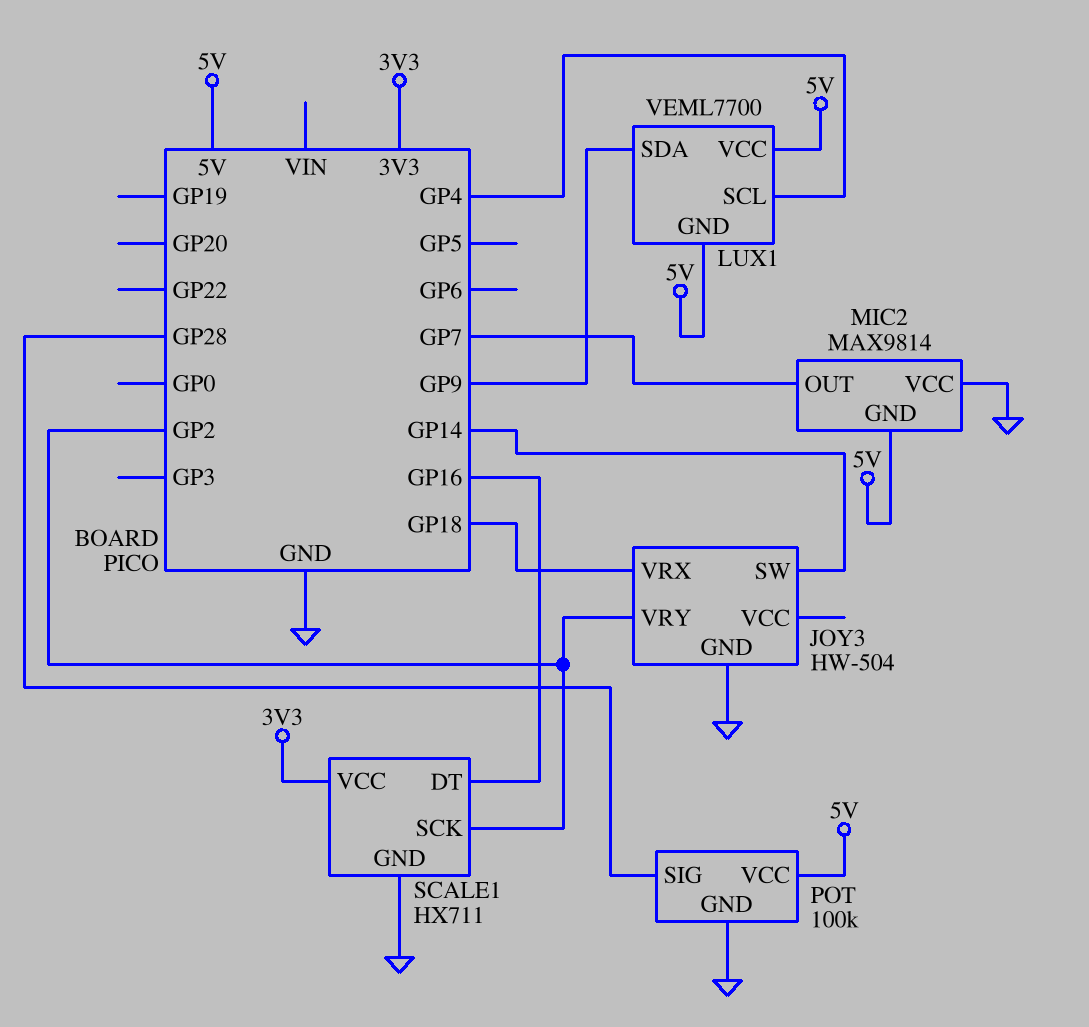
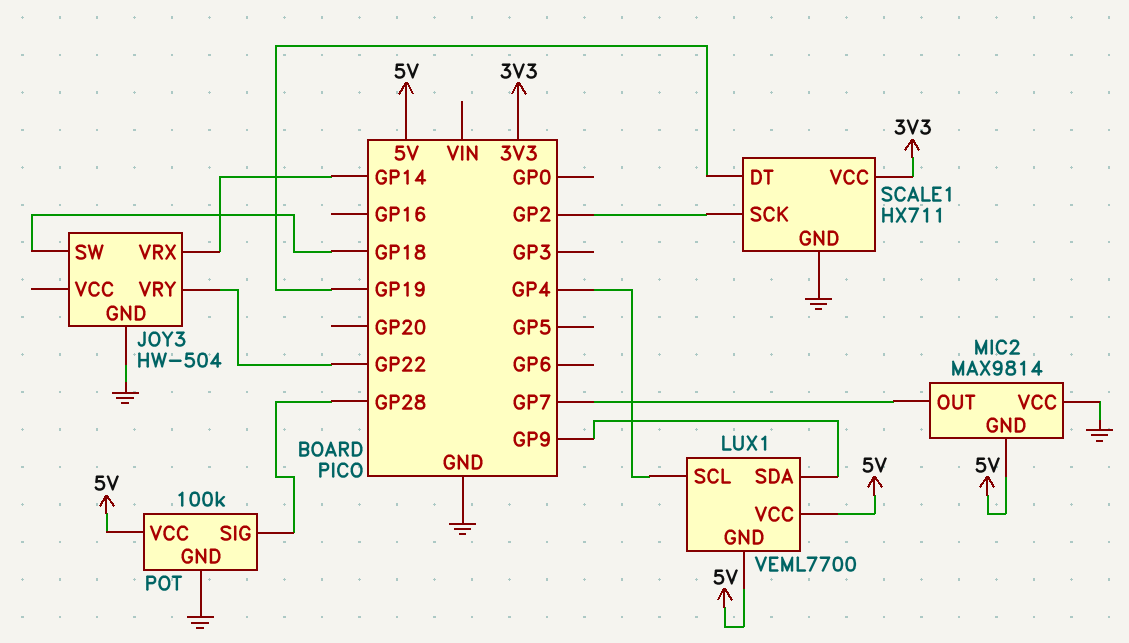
JOY3 pin SW: GP14 -> GP18
JOY3 pin VRX: GP18 -> GP14
JOY3 pin VRY: GP2 -> GP22
SCALE1 pin DT: GP16 -> GP19

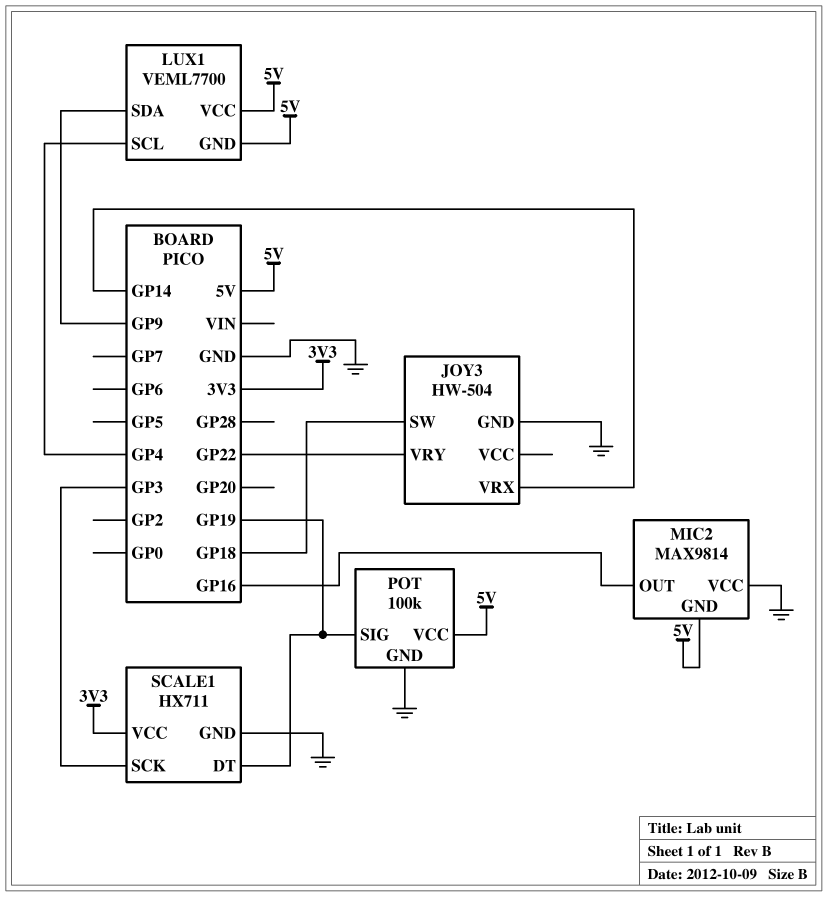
MIC2 pin OUT: GP7 -> GP16
POT pin SIG: GP28 -> GP19
SCALE1 pin SCK: GP2 -> GP3

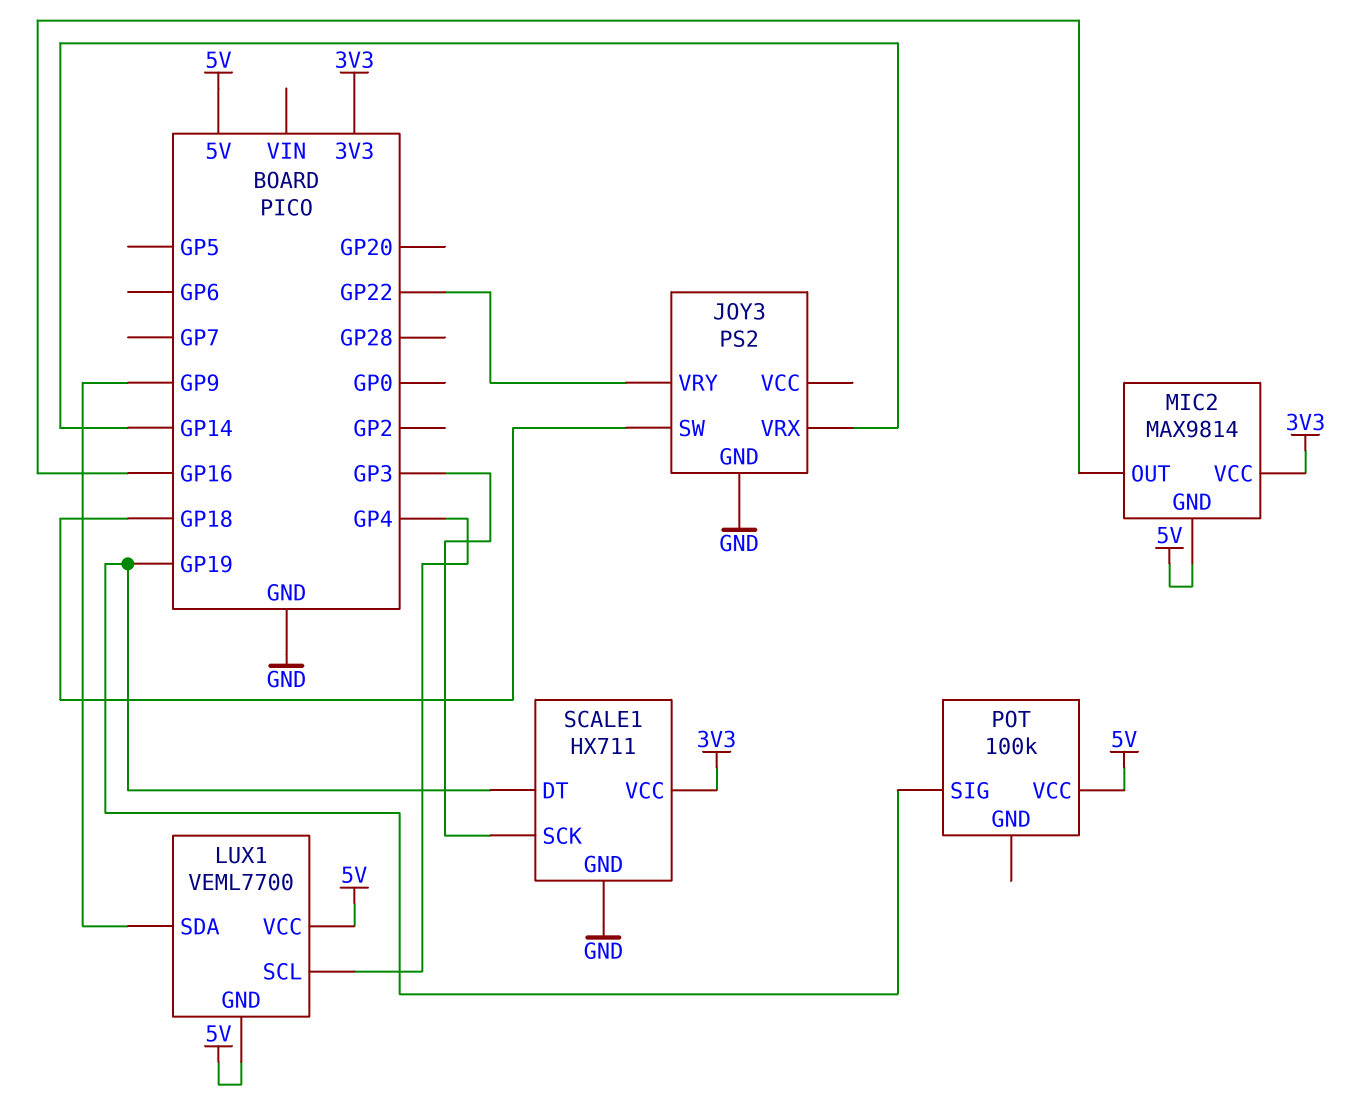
JOY3: HW-504 -> PS2
MIC2 pin VCC: GND -> 3V3
POT pin GND: GND -> none

